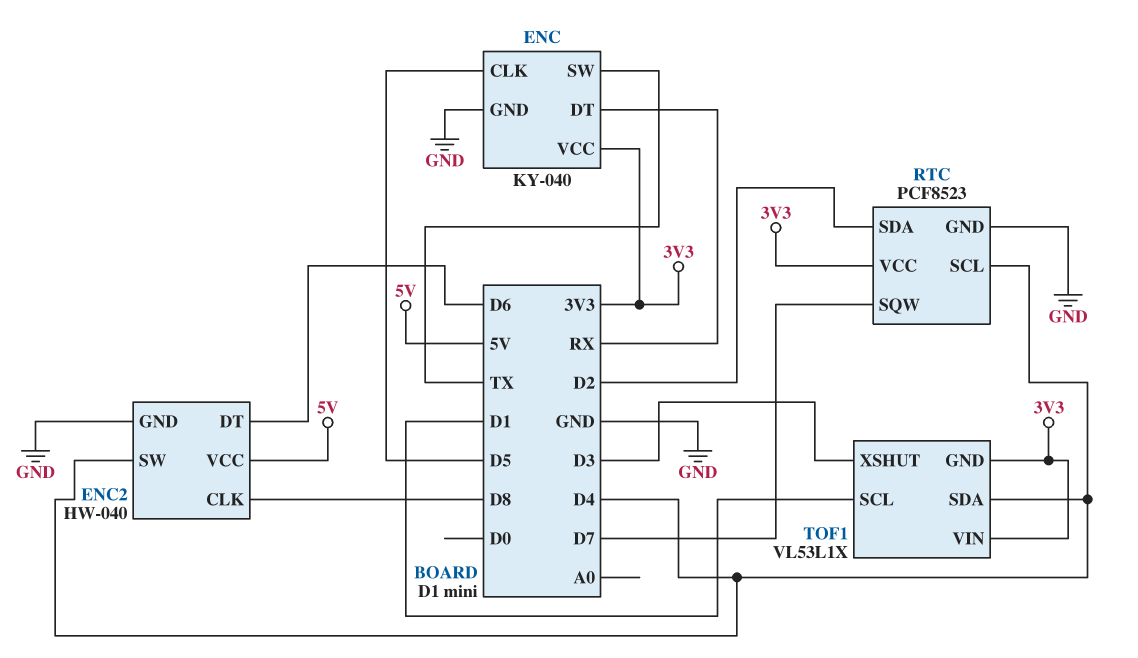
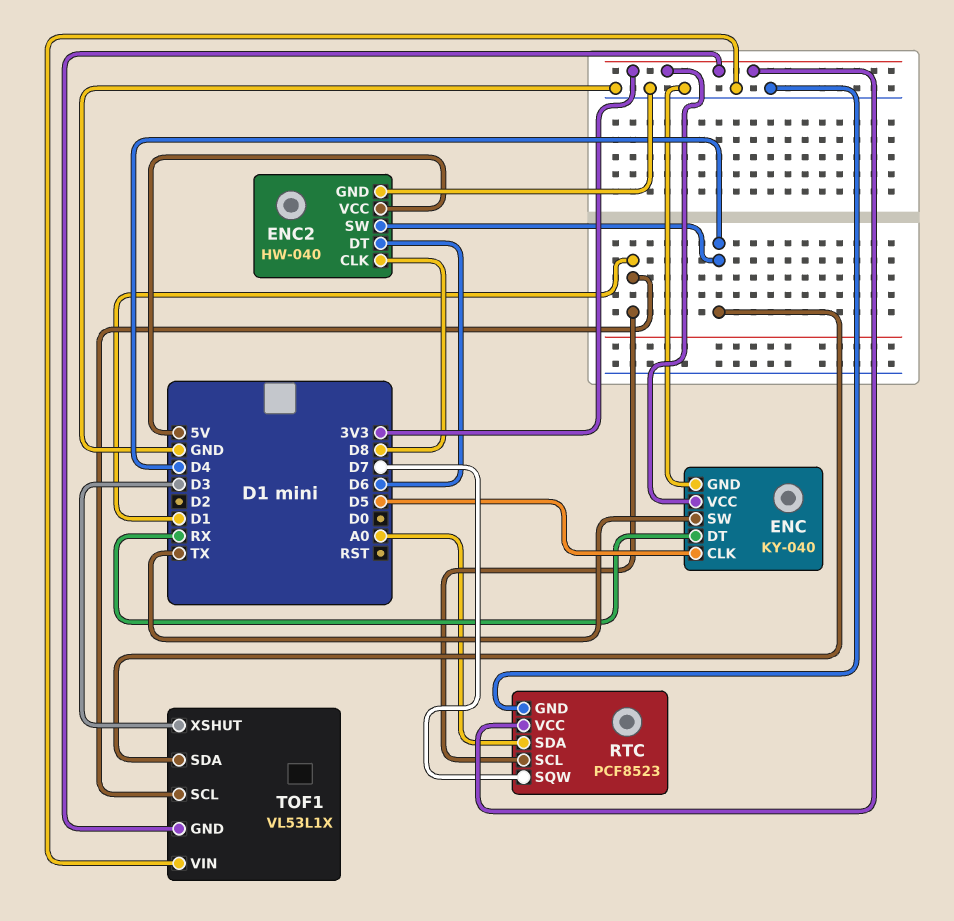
RTC pin SCL: D4 -> D1
RTC pin SDA: D2 -> A0
TOF1 pin VIN: 3V3 -> GND

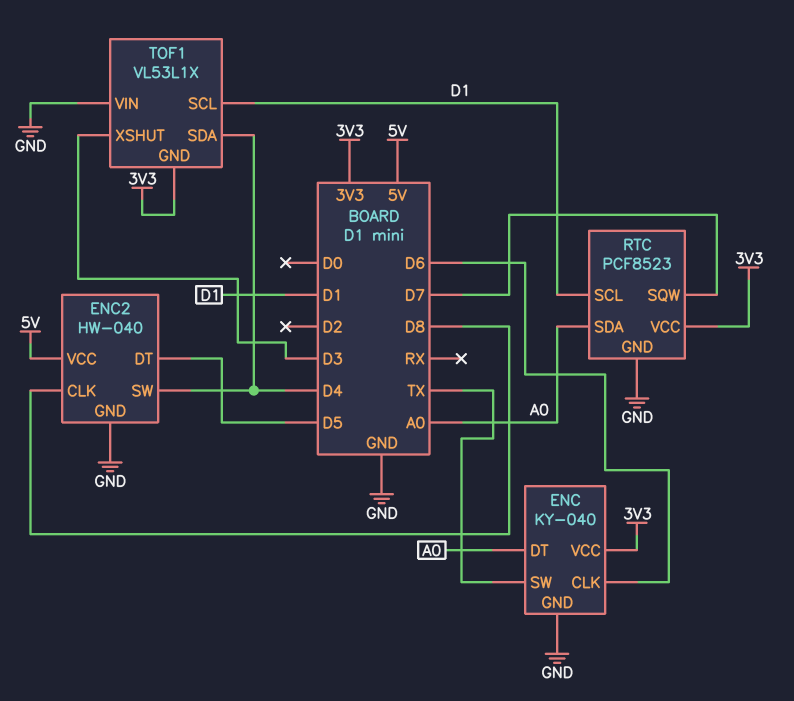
ENC pin CLK: D5 -> D6
ENC pin DT: RX -> A0
ENC2 pin DT: D6 -> D5

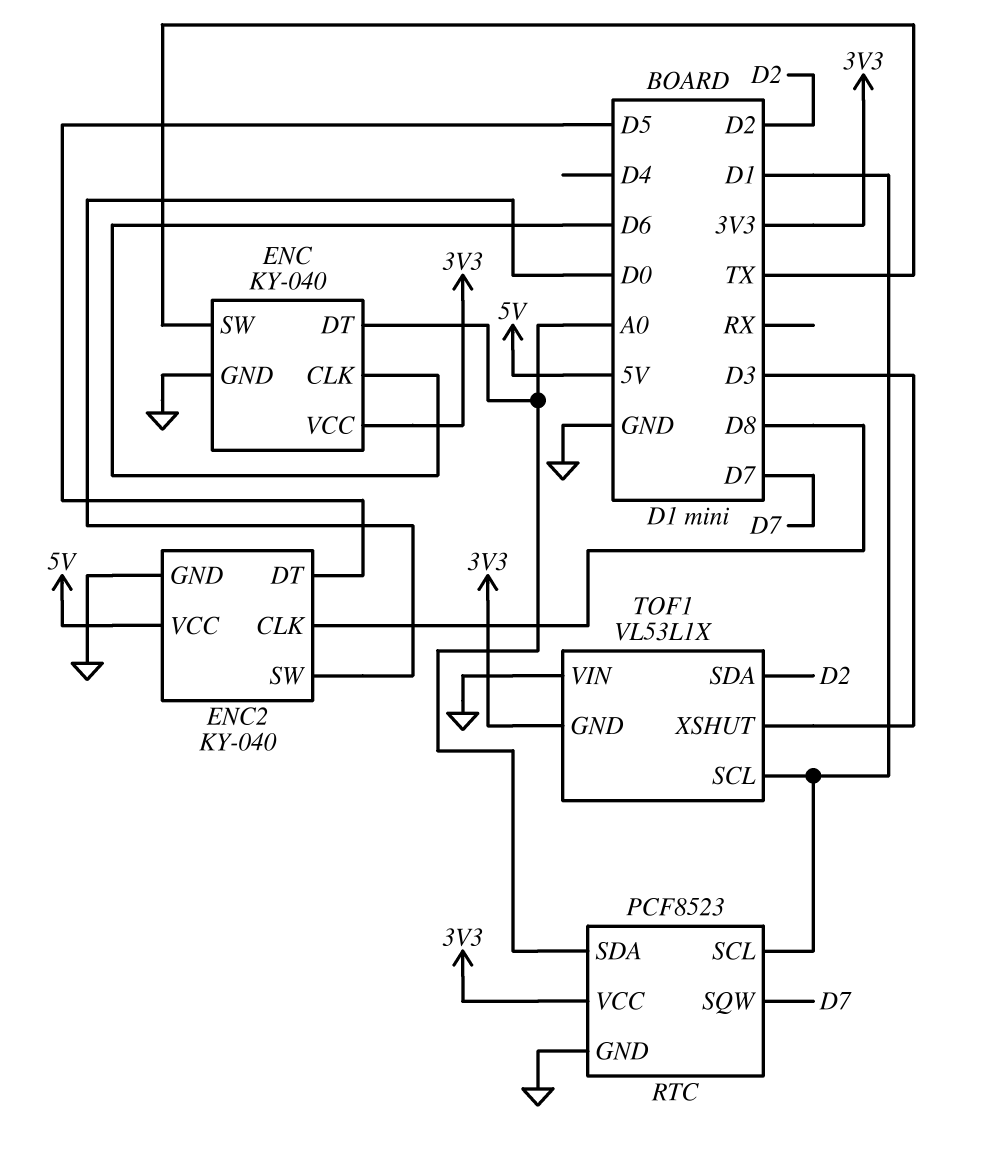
ENC2: HW-040 -> KY-040
ENC2 pin SW: D4 -> D0
TOF1 pin SDA: D4 -> D2

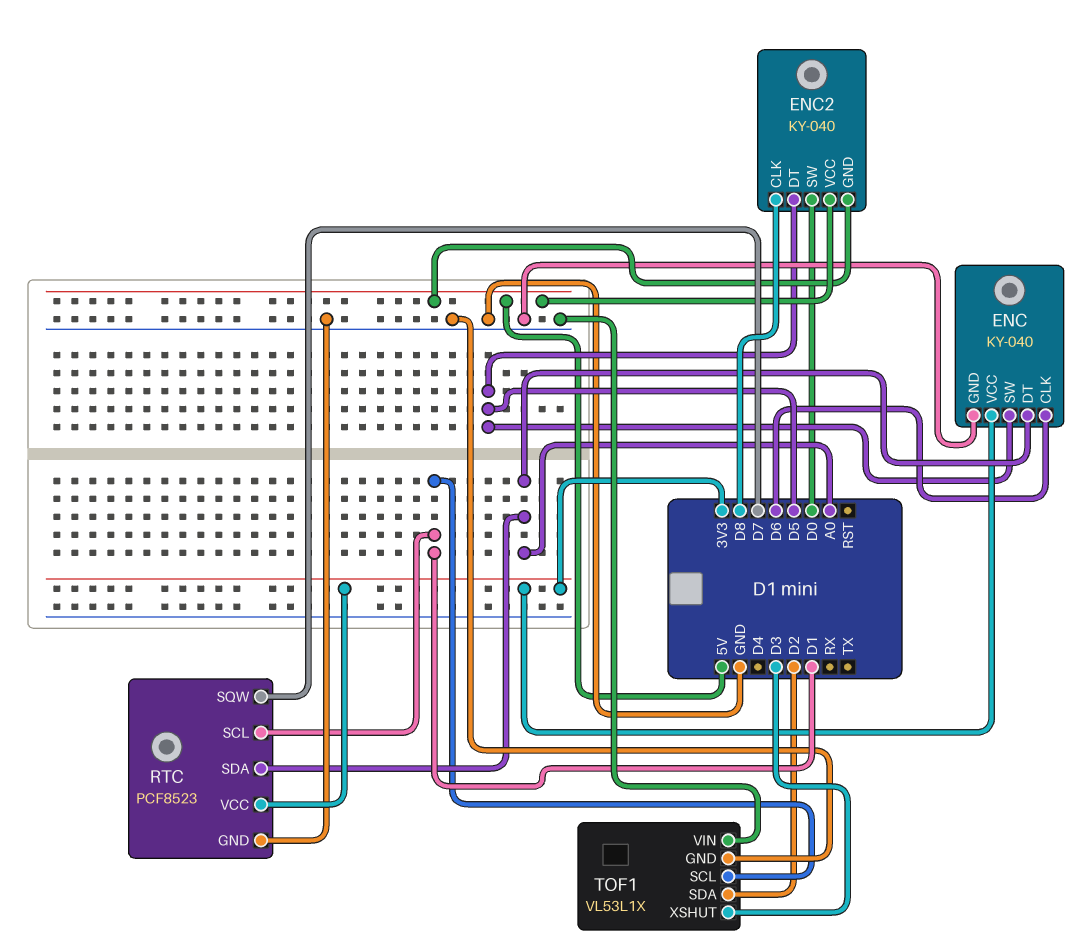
ENC pin SW: TX -> D5
ENC2 pin GND: GND -> 5V
TOF1 pin GND: 3V3 -> GND

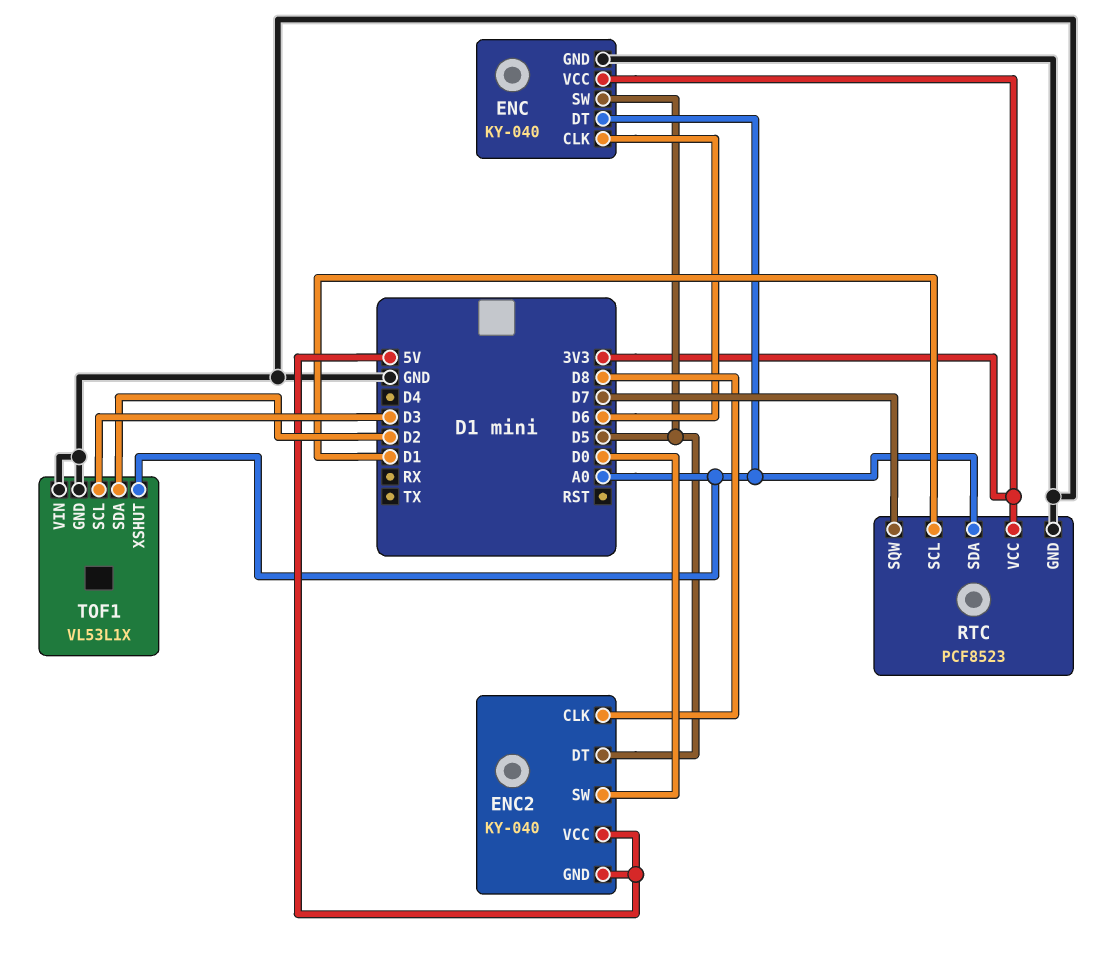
TOF1 pin SCL: D1 -> D3
TOF1 pin XSHUT: D3 -> A0

